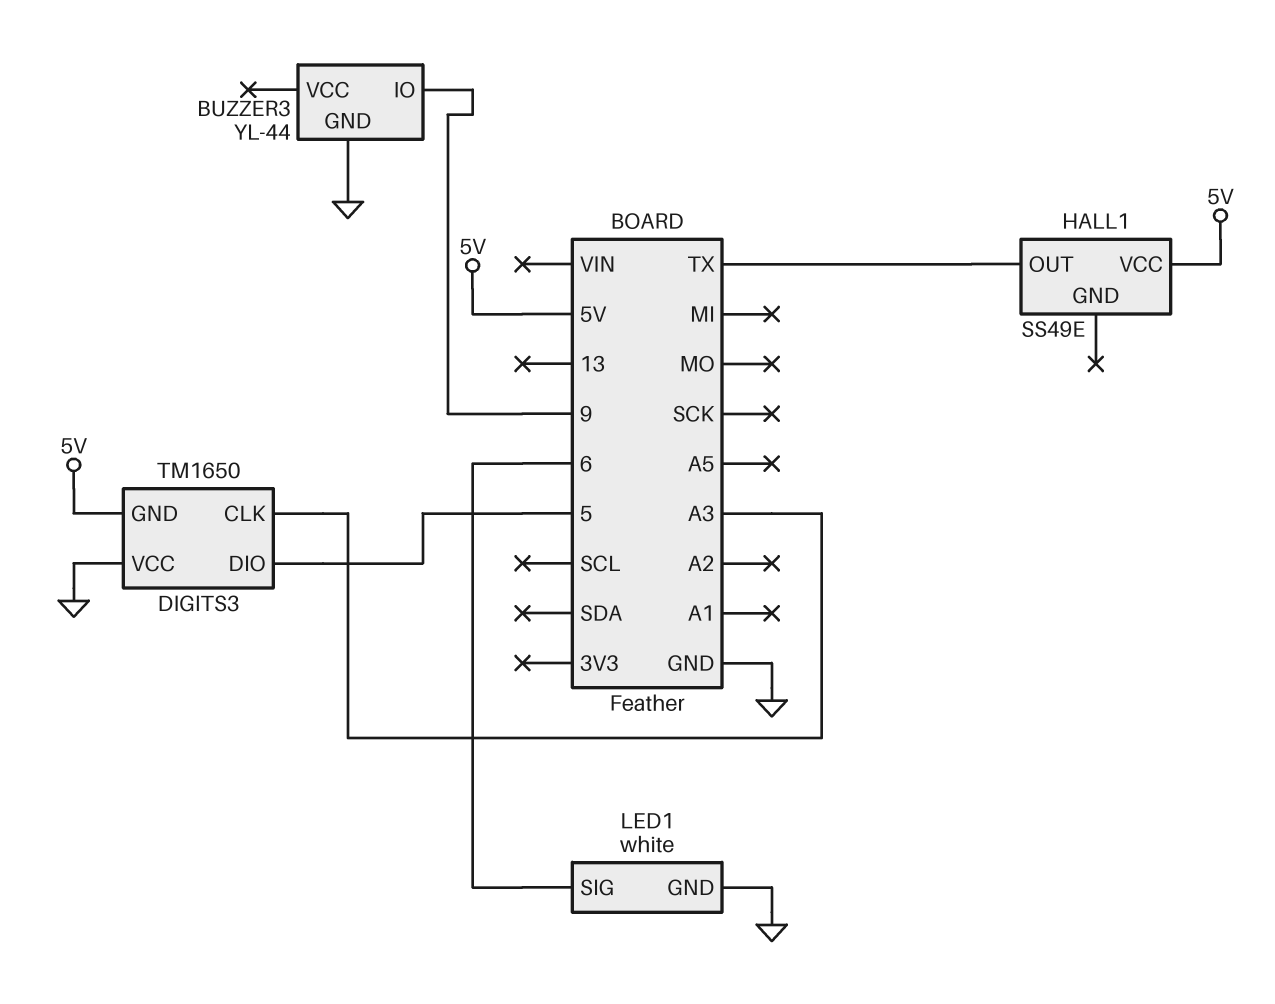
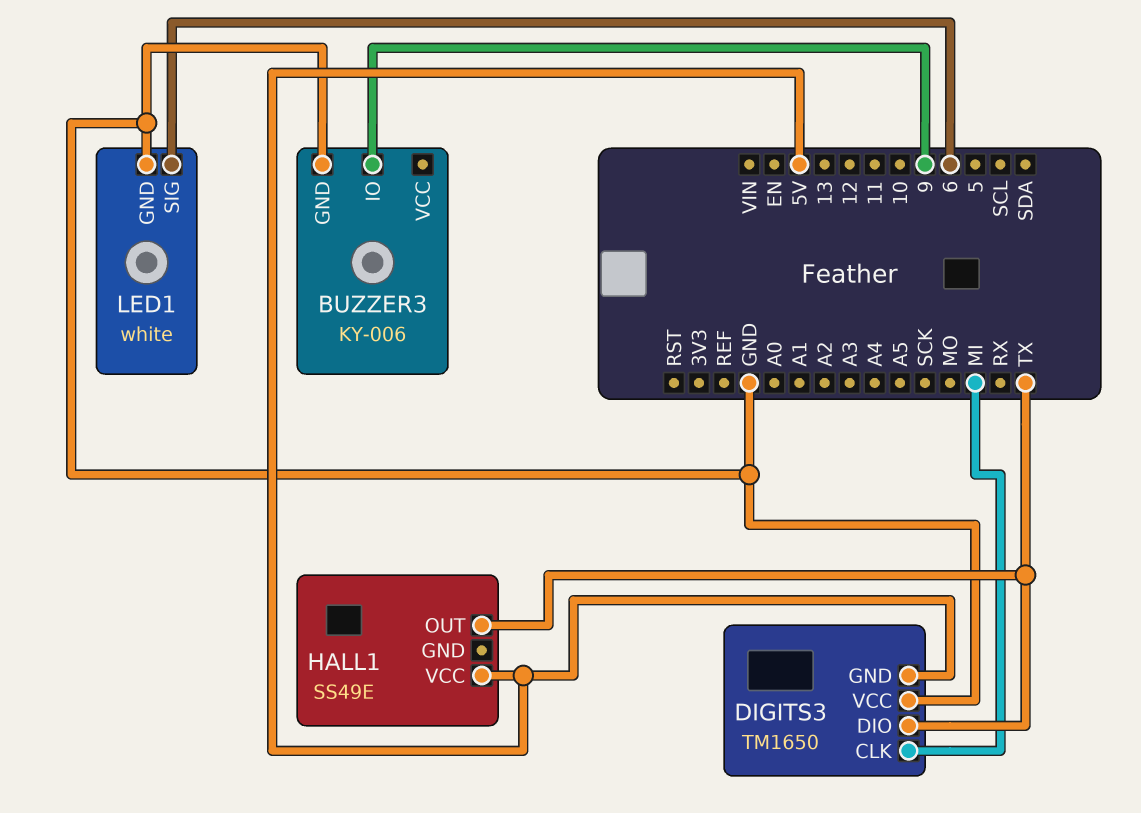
BUZZER3: YL-44 -> KY-006
DIGITS3 pin CLK: A3 -> MI
DIGITS3 pin DIO: 5 -> TX

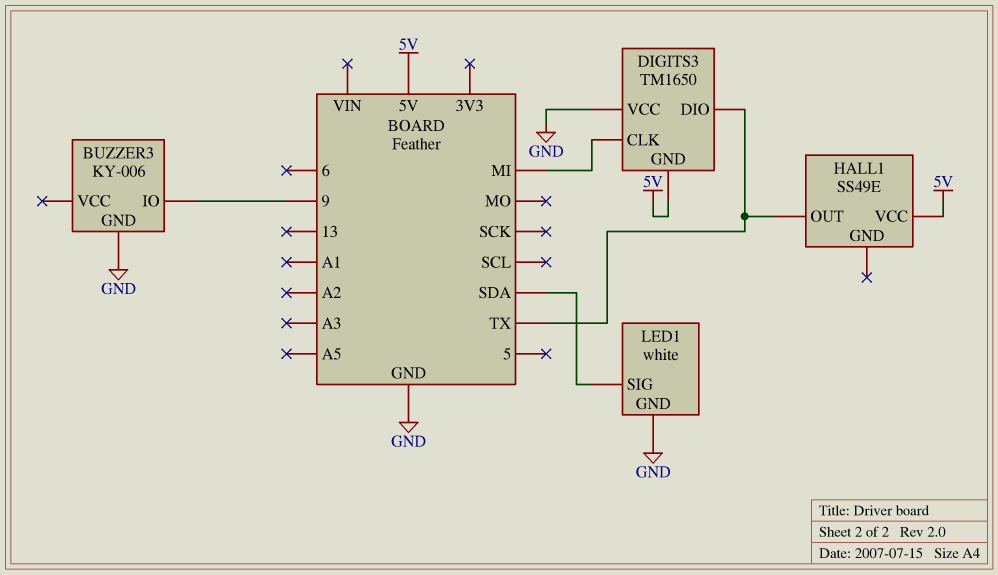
LED1 pin SIG: 6 -> SDA

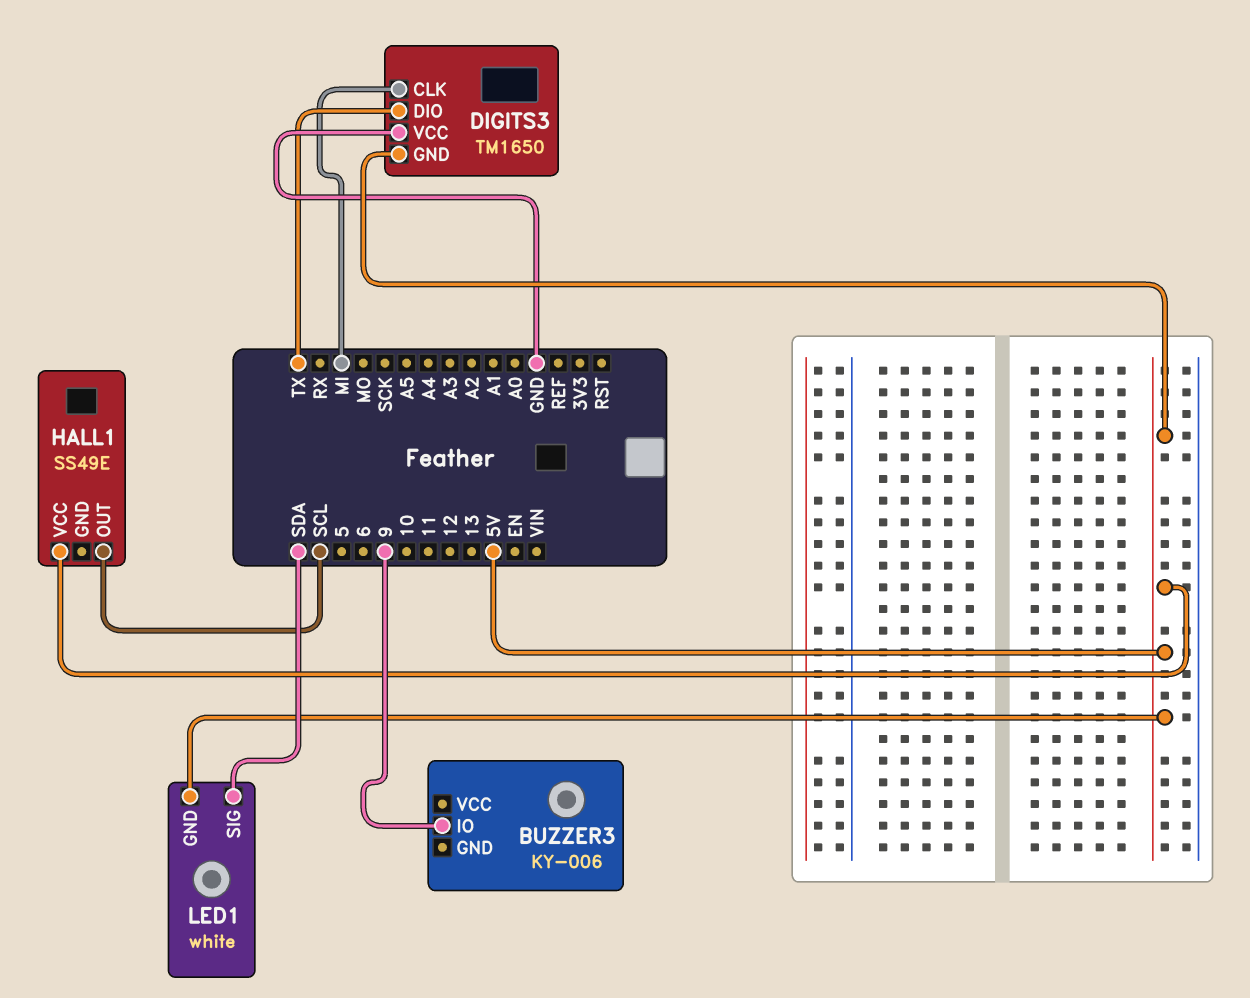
BUZZER3 pin GND: GND -> none
HALL1 pin OUT: TX -> SCL
LED1 pin GND: GND -> 5V

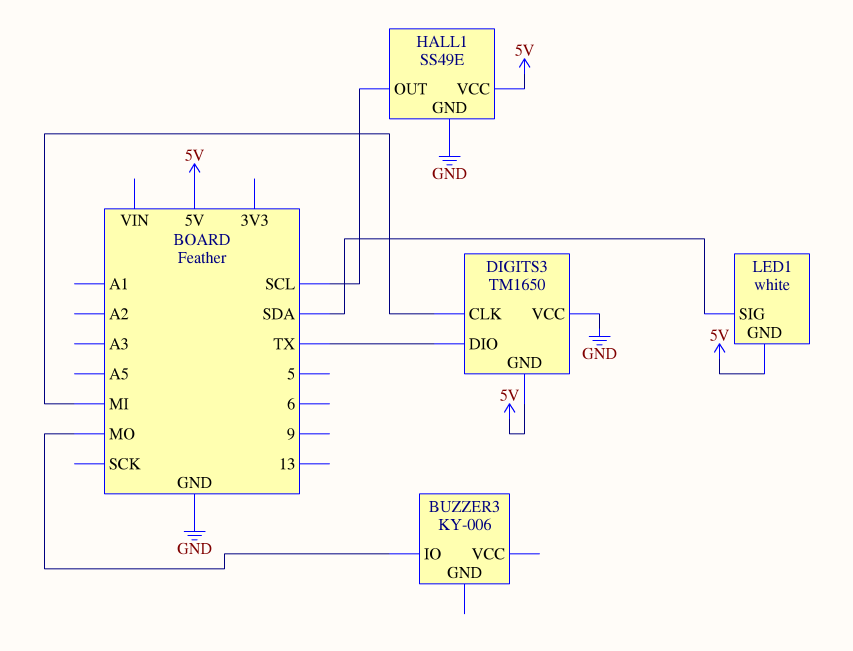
BUZZER3 pin IO: 9 -> MO
HALL1 pin GND: none -> GND

